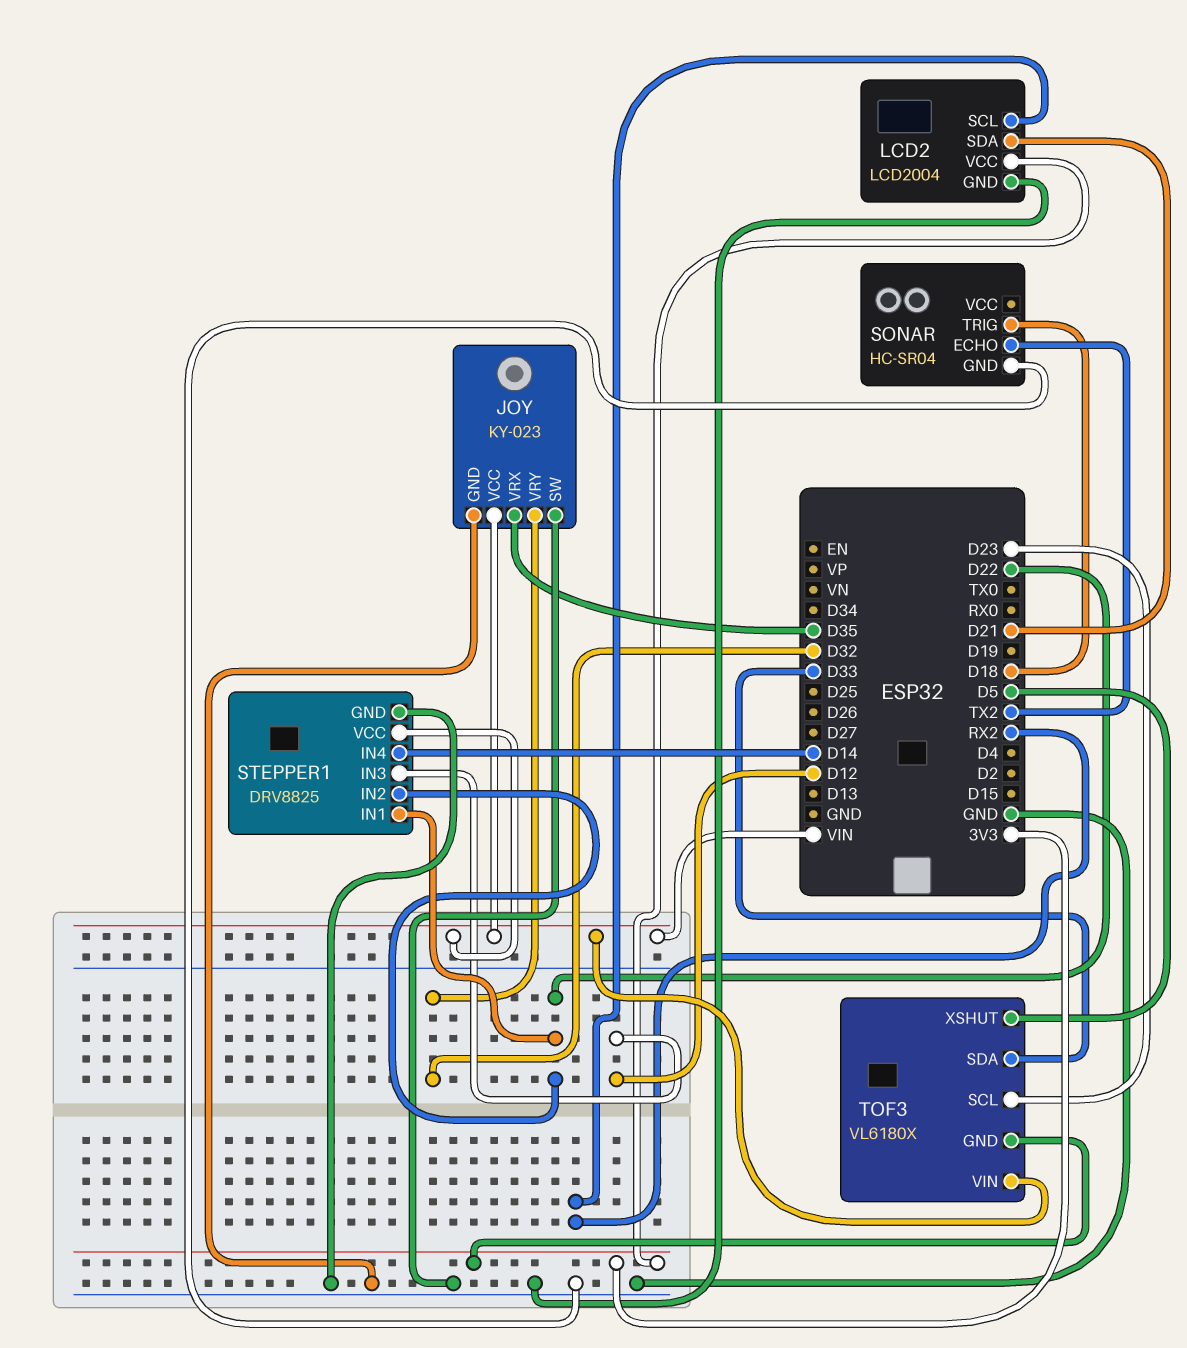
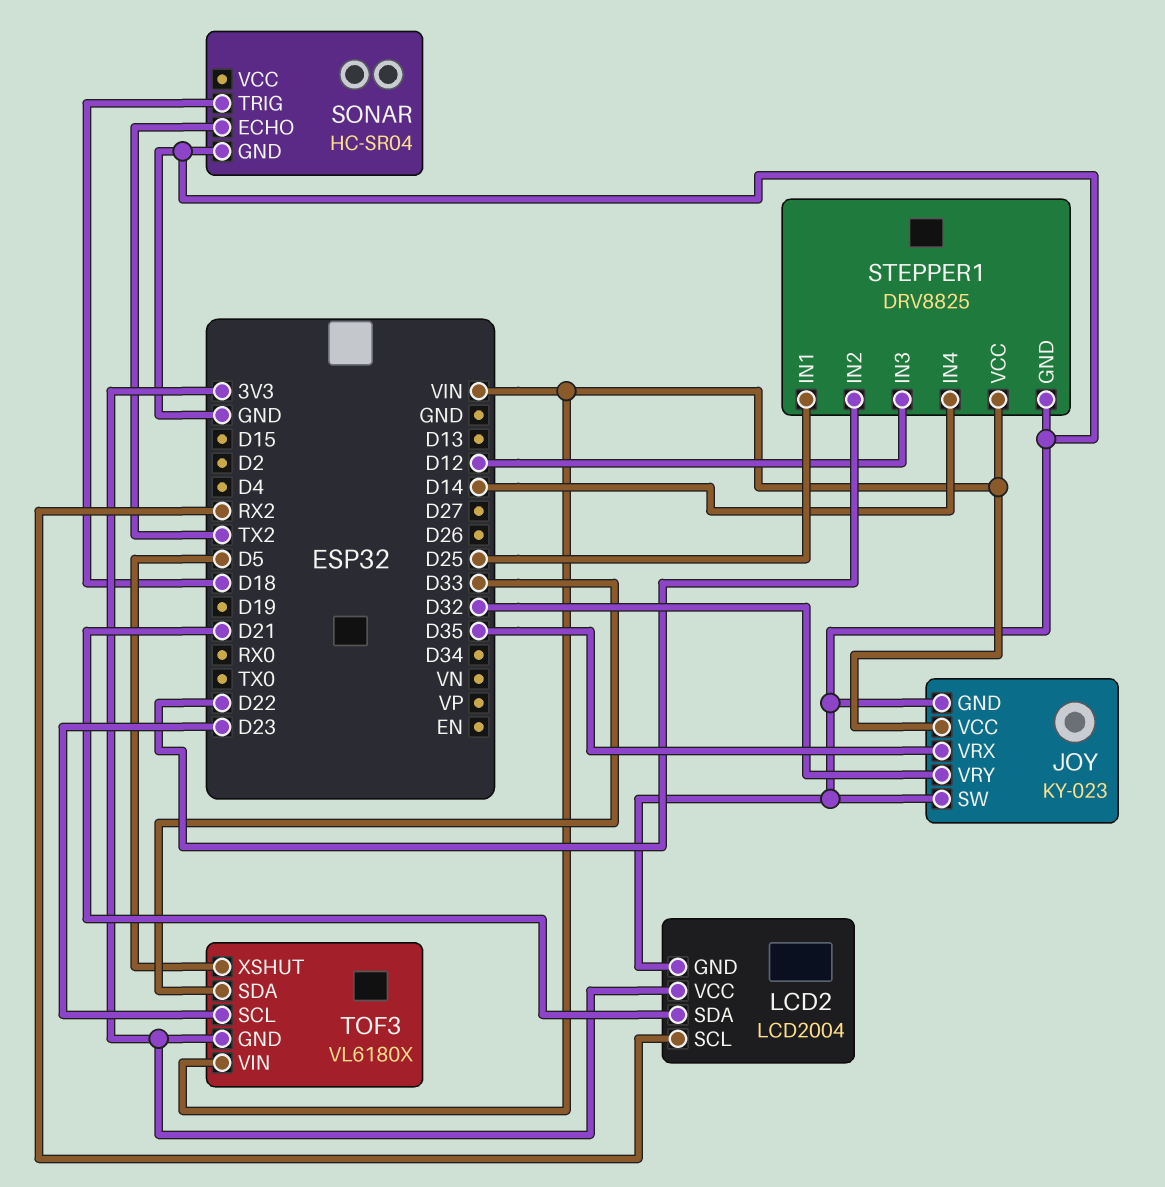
STEPPER1 pin IN1: D22 -> D25

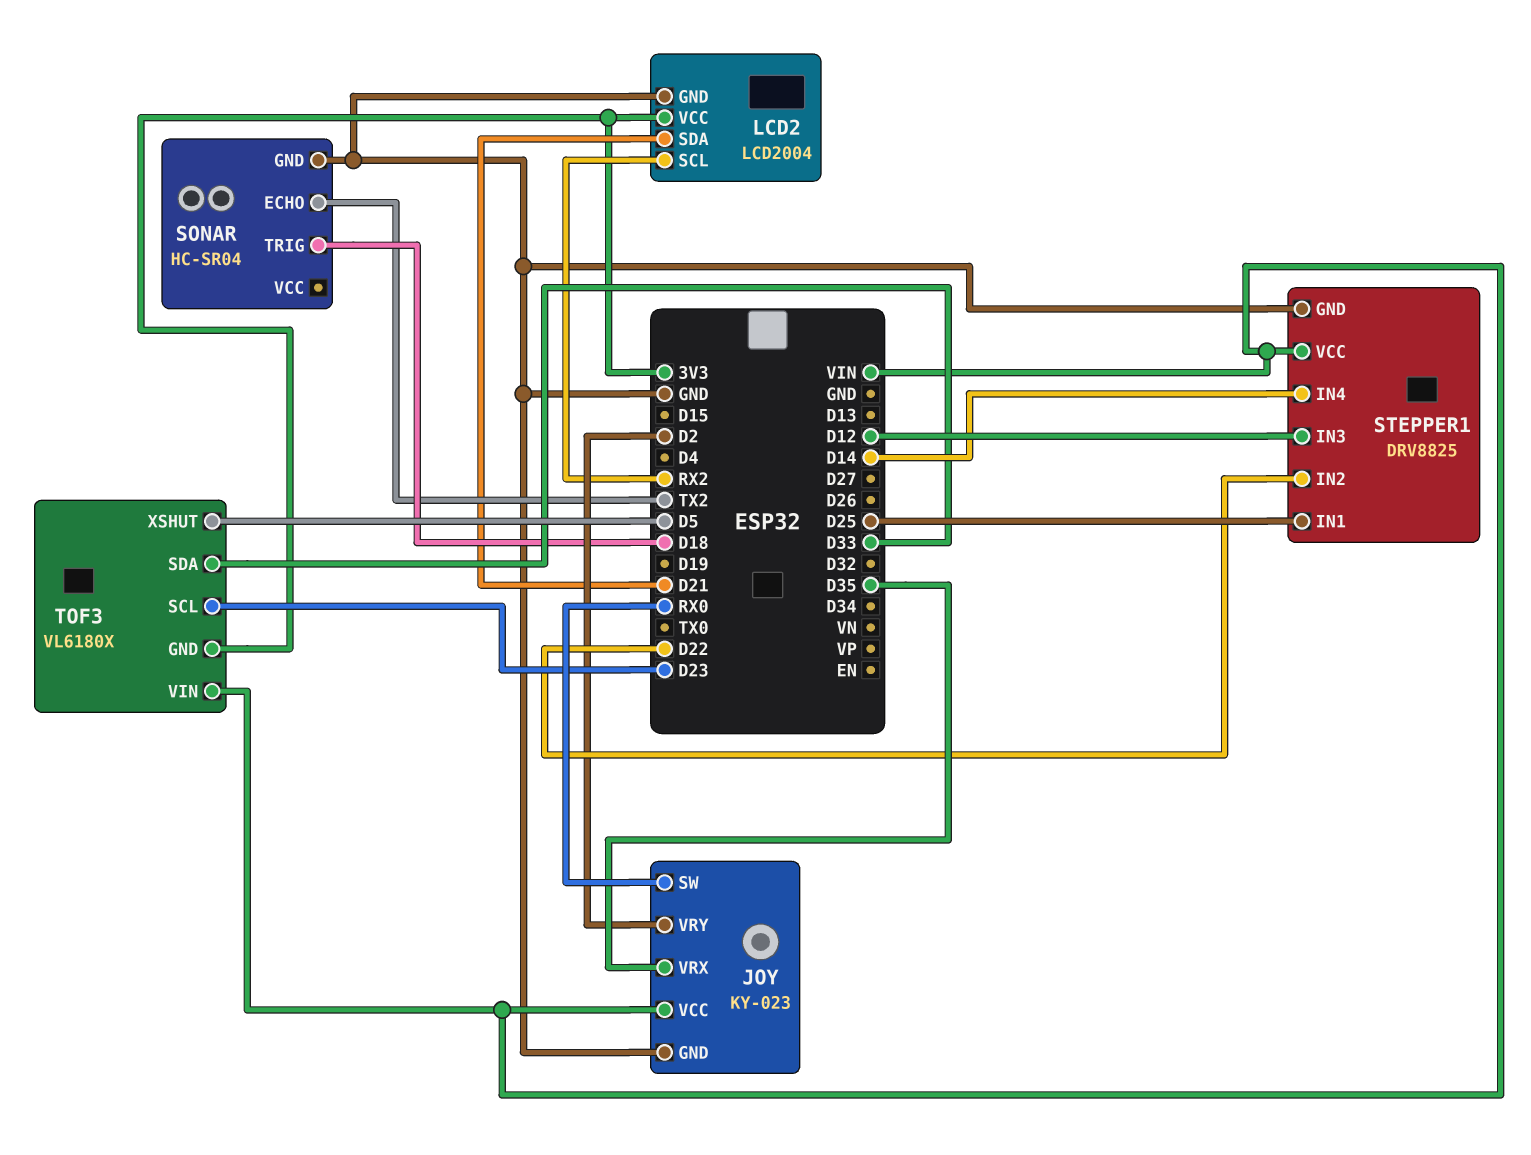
JOY pin SW: GND -> RX0
JOY pin VRY: D32 -> D2

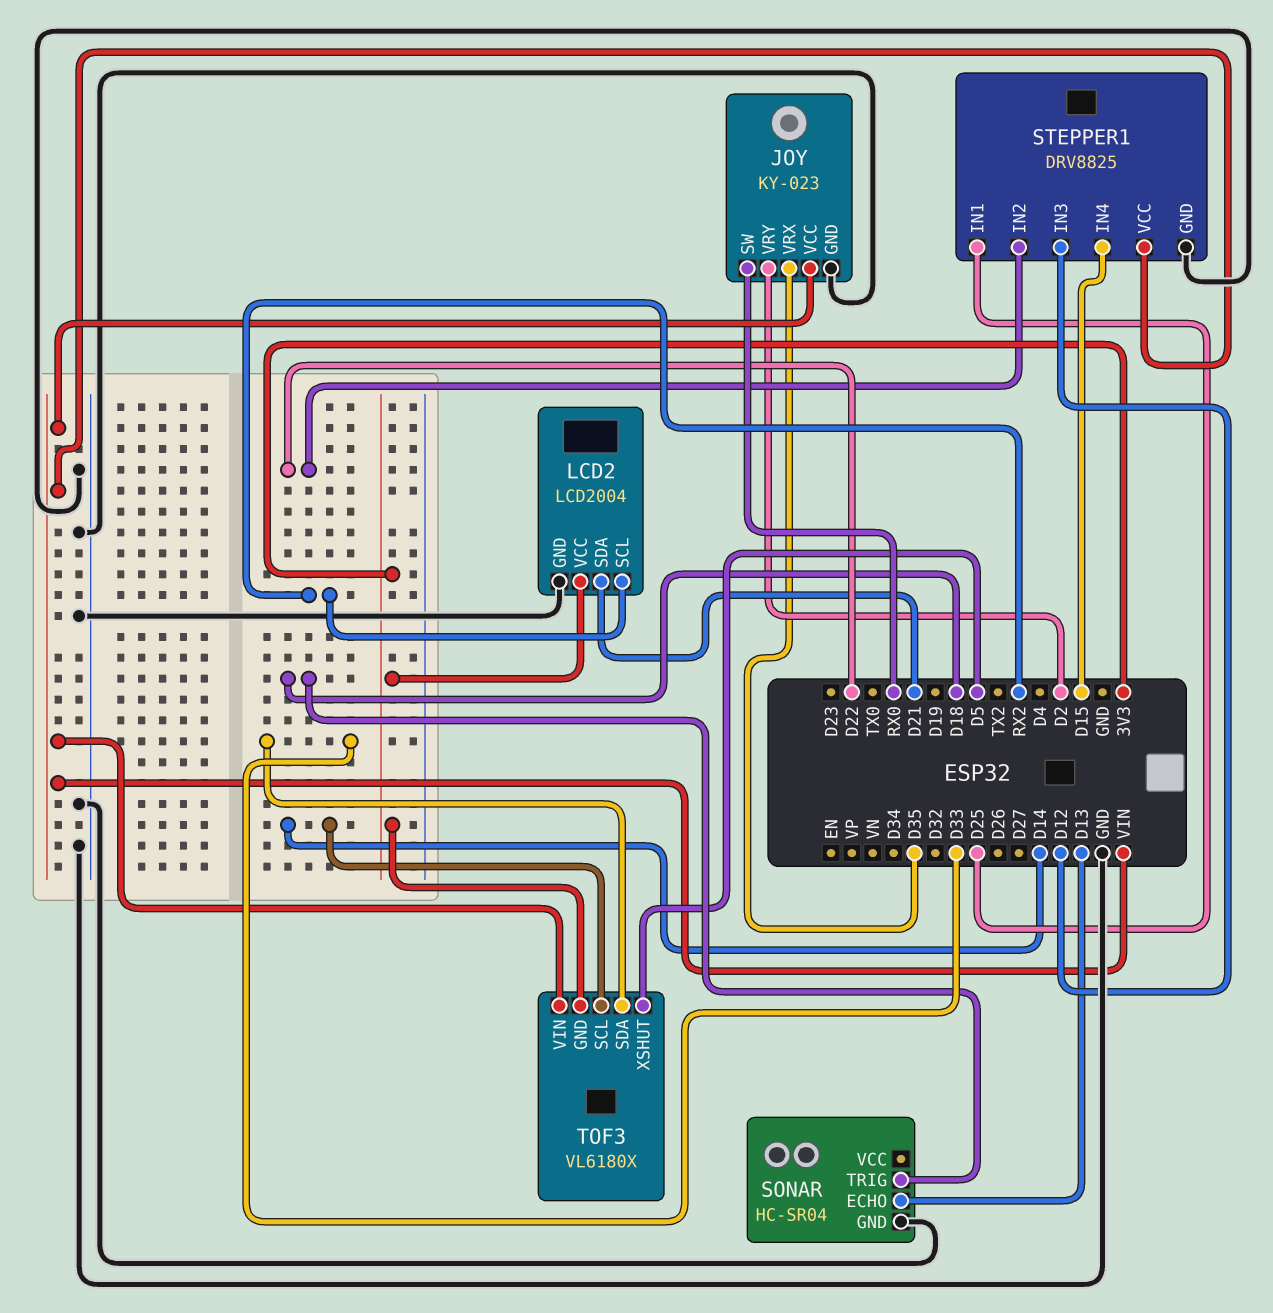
SONAR pin ECHO: TX2 -> D13
STEPPER1 pin IN4: D14 -> D15
TOF3 pin SCL: D23 -> D14

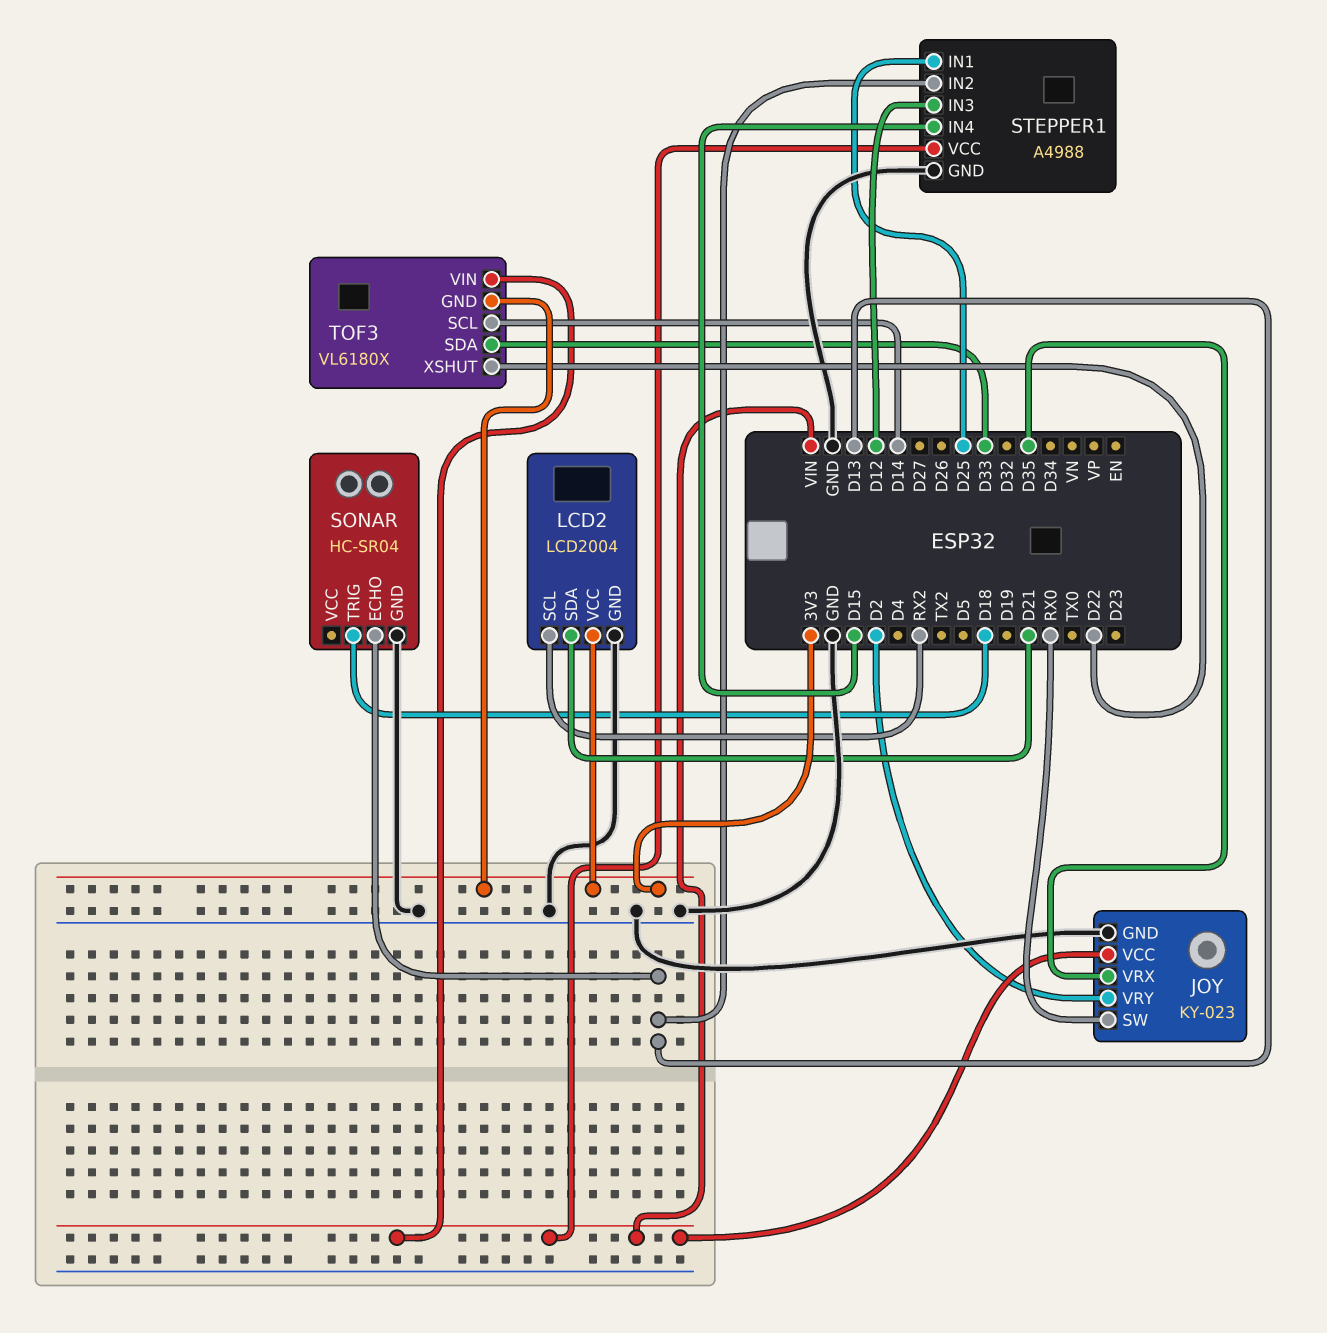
STEPPER1: DRV8825 -> A4988
STEPPER1 pin IN2: D22 -> D13
TOF3 pin XSHUT: D5 -> D22

